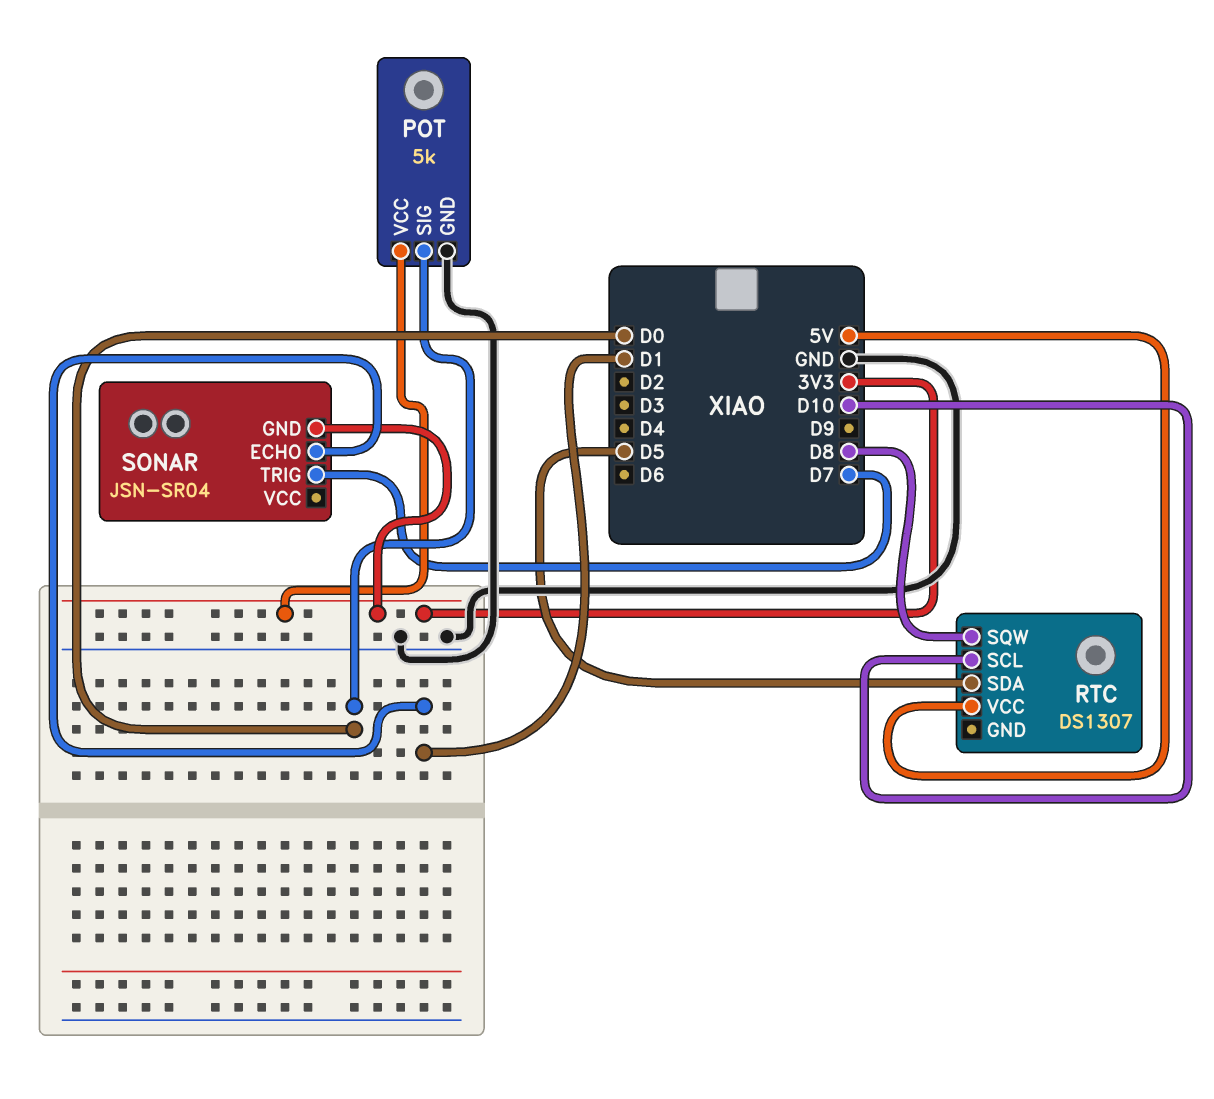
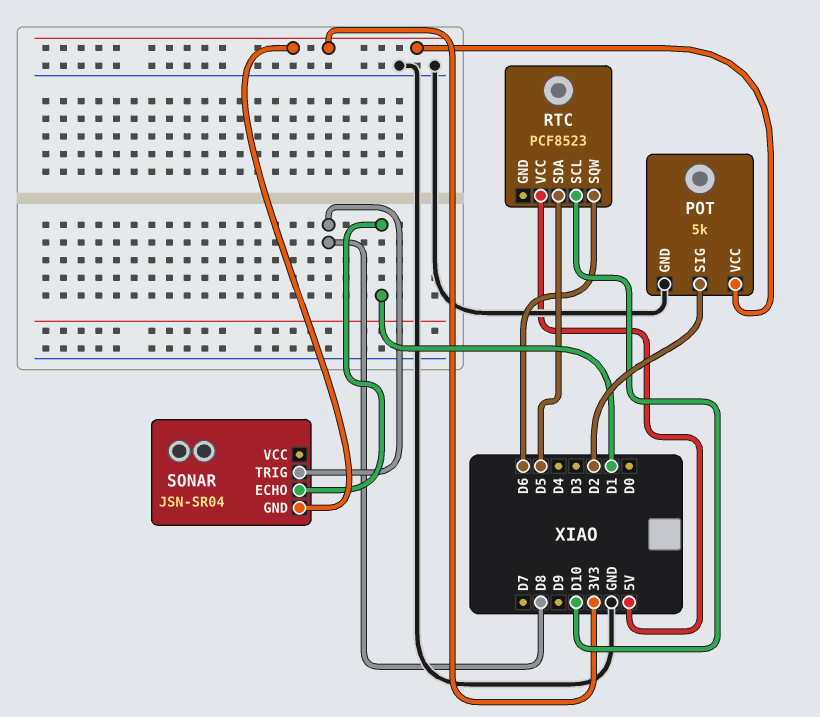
POT pin SIG: D0 -> D2
RTC: DS1307 -> PCF8523
RTC pin SQW: D8 -> D6
SONAR pin TRIG: D7 -> D8

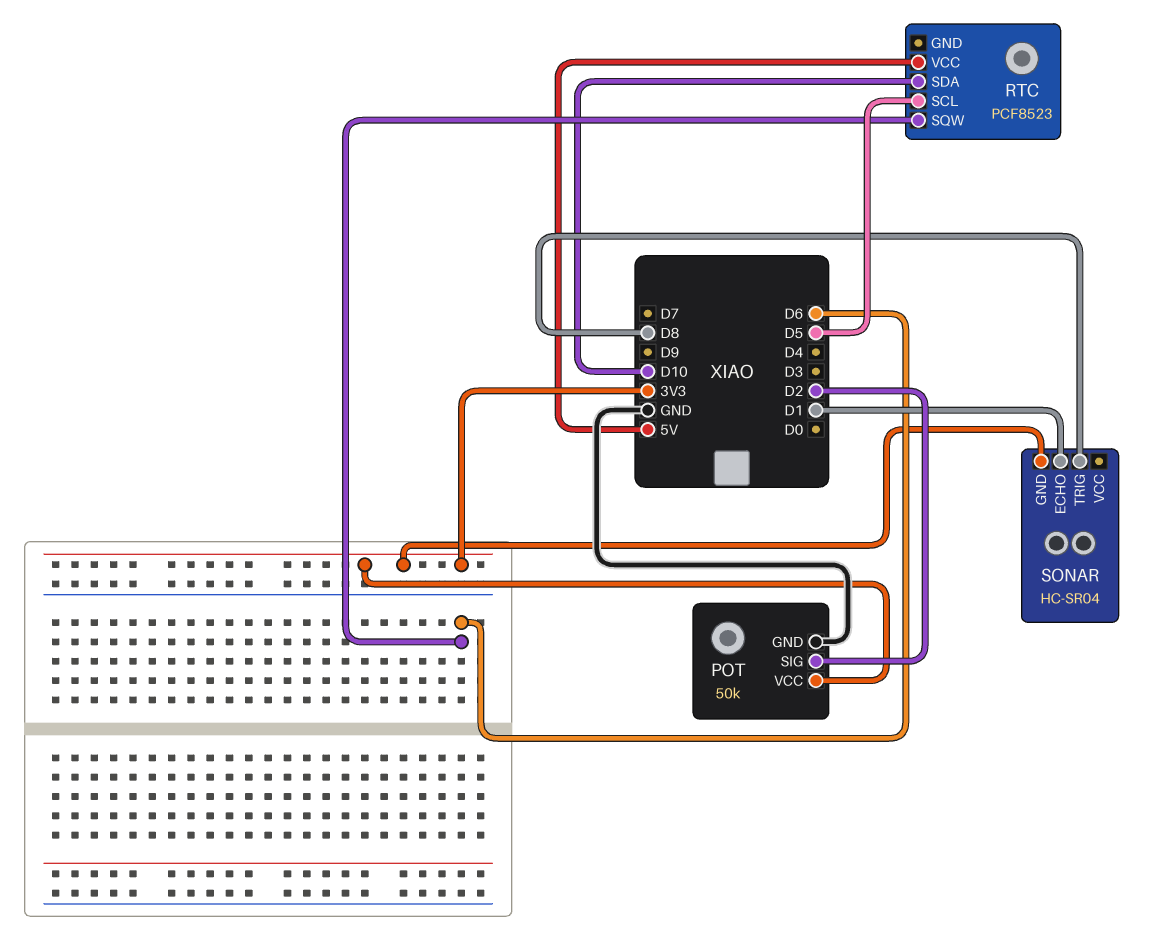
POT: 5k -> 50k
RTC pin SCL: D10 -> D5
RTC pin SDA: D5 -> D10
SONAR: JSN-SR04 -> HC-SR04

